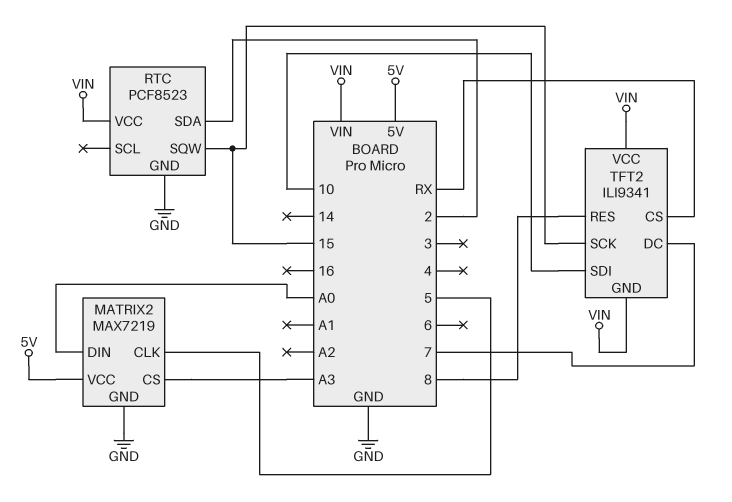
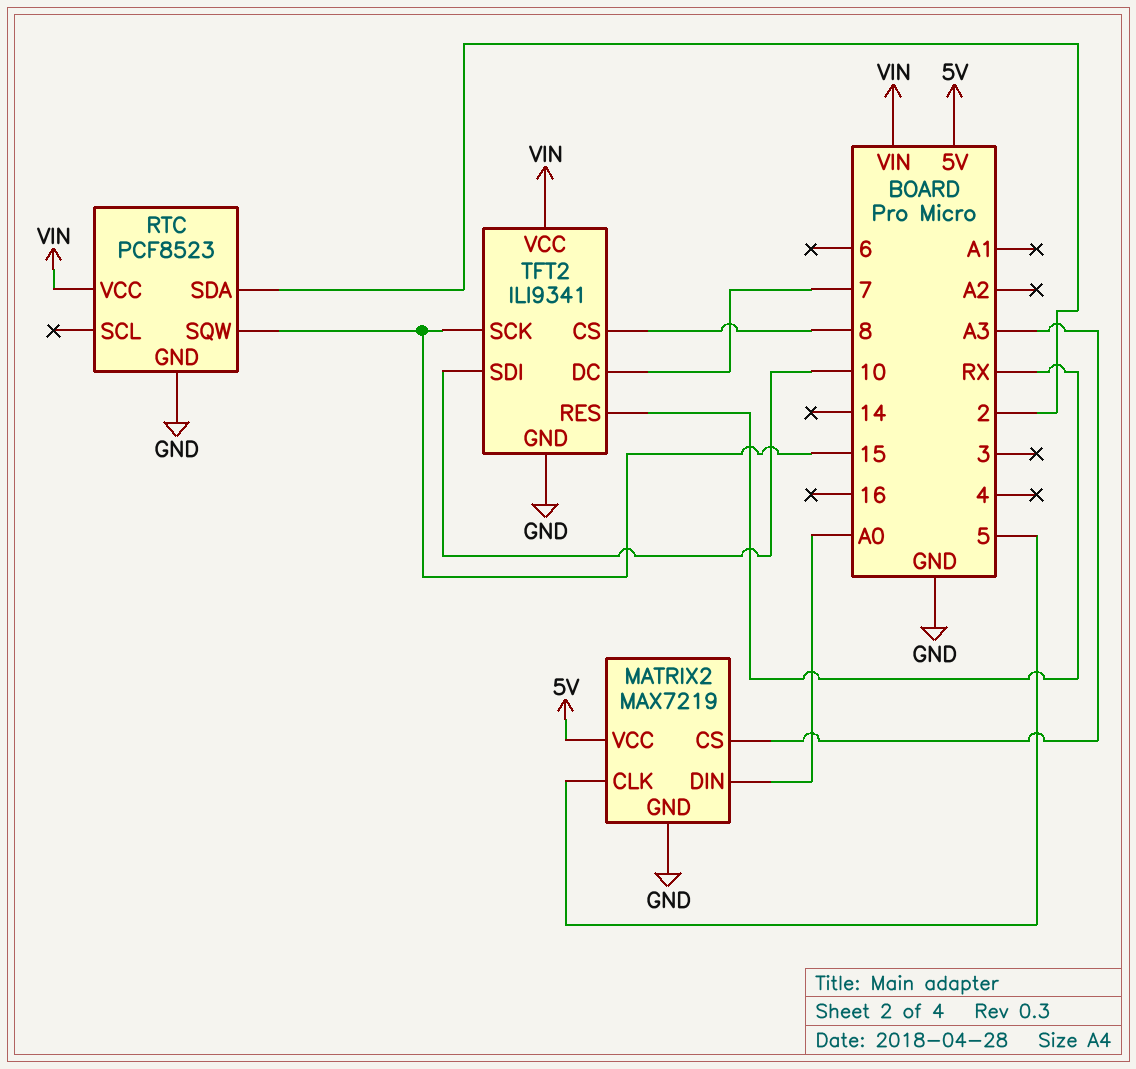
TFT2 pin CS: RX -> 8
TFT2 pin GND: VIN -> GND
TFT2 pin RES: 8 -> RX

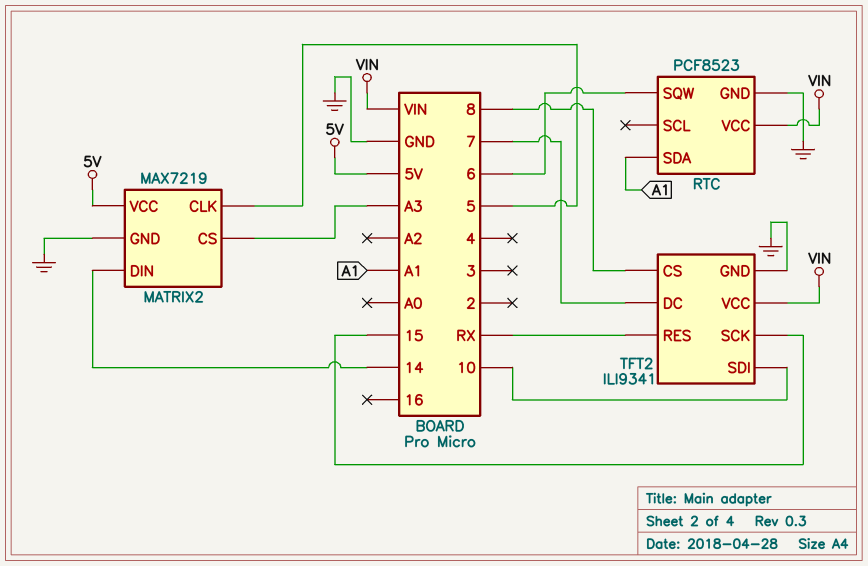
MATRIX2 pin DIN: A0 -> 14
RTC pin SDA: 2 -> A1
RTC pin SQW: 15 -> 6

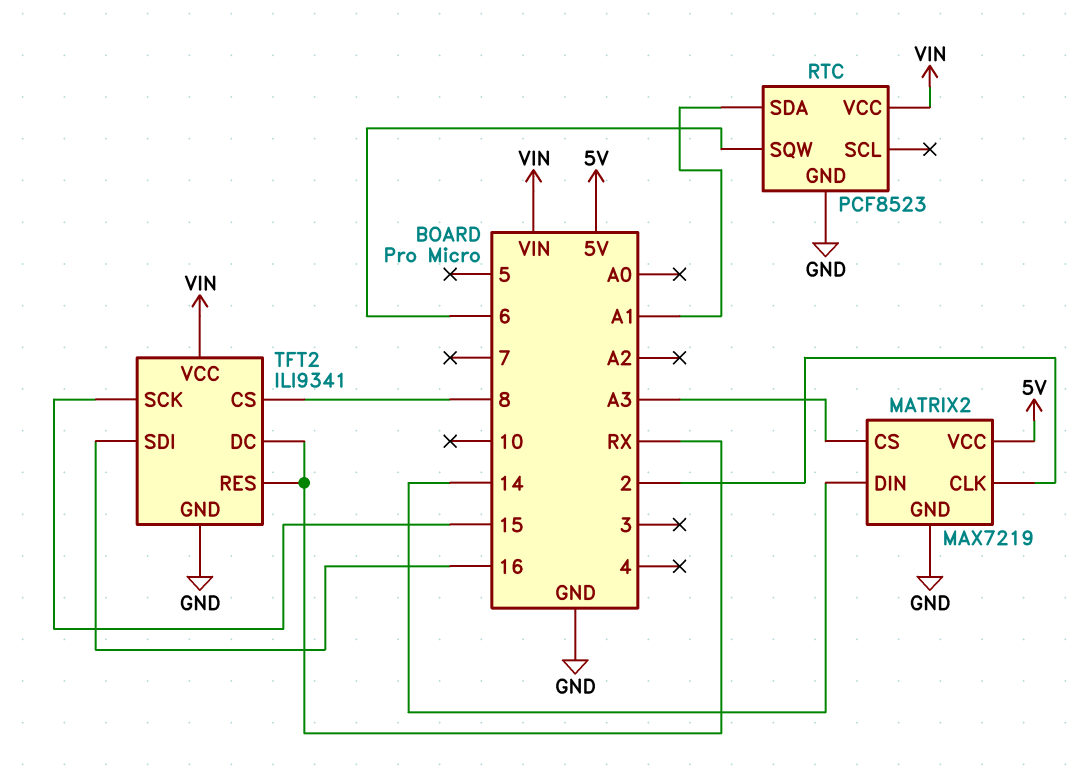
MATRIX2 pin CLK: 5 -> 2
TFT2 pin DC: 7 -> RX
TFT2 pin SDI: 10 -> 16

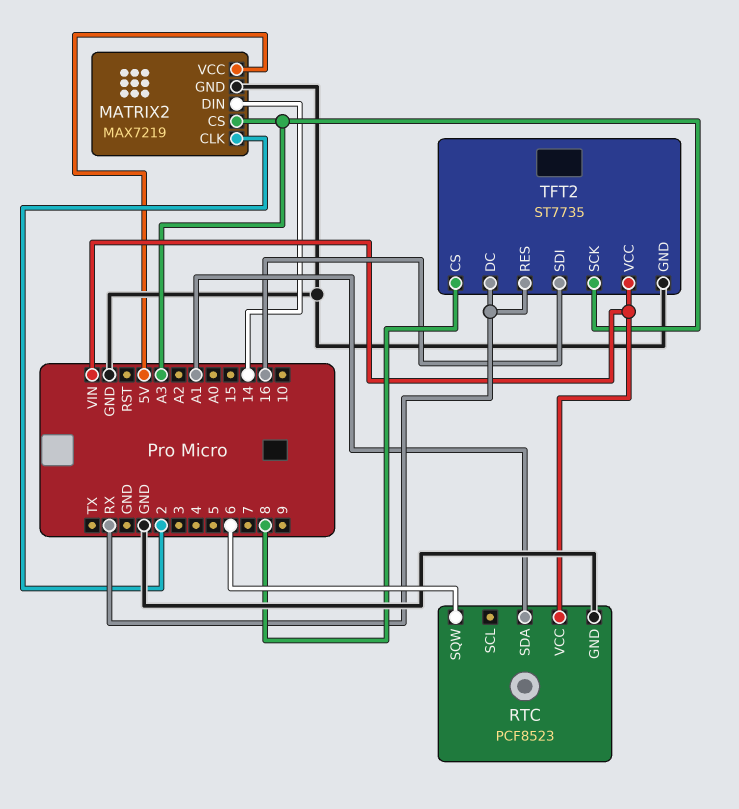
TFT2: ILI9341 -> ST7735
TFT2 pin SCK: 15 -> A3

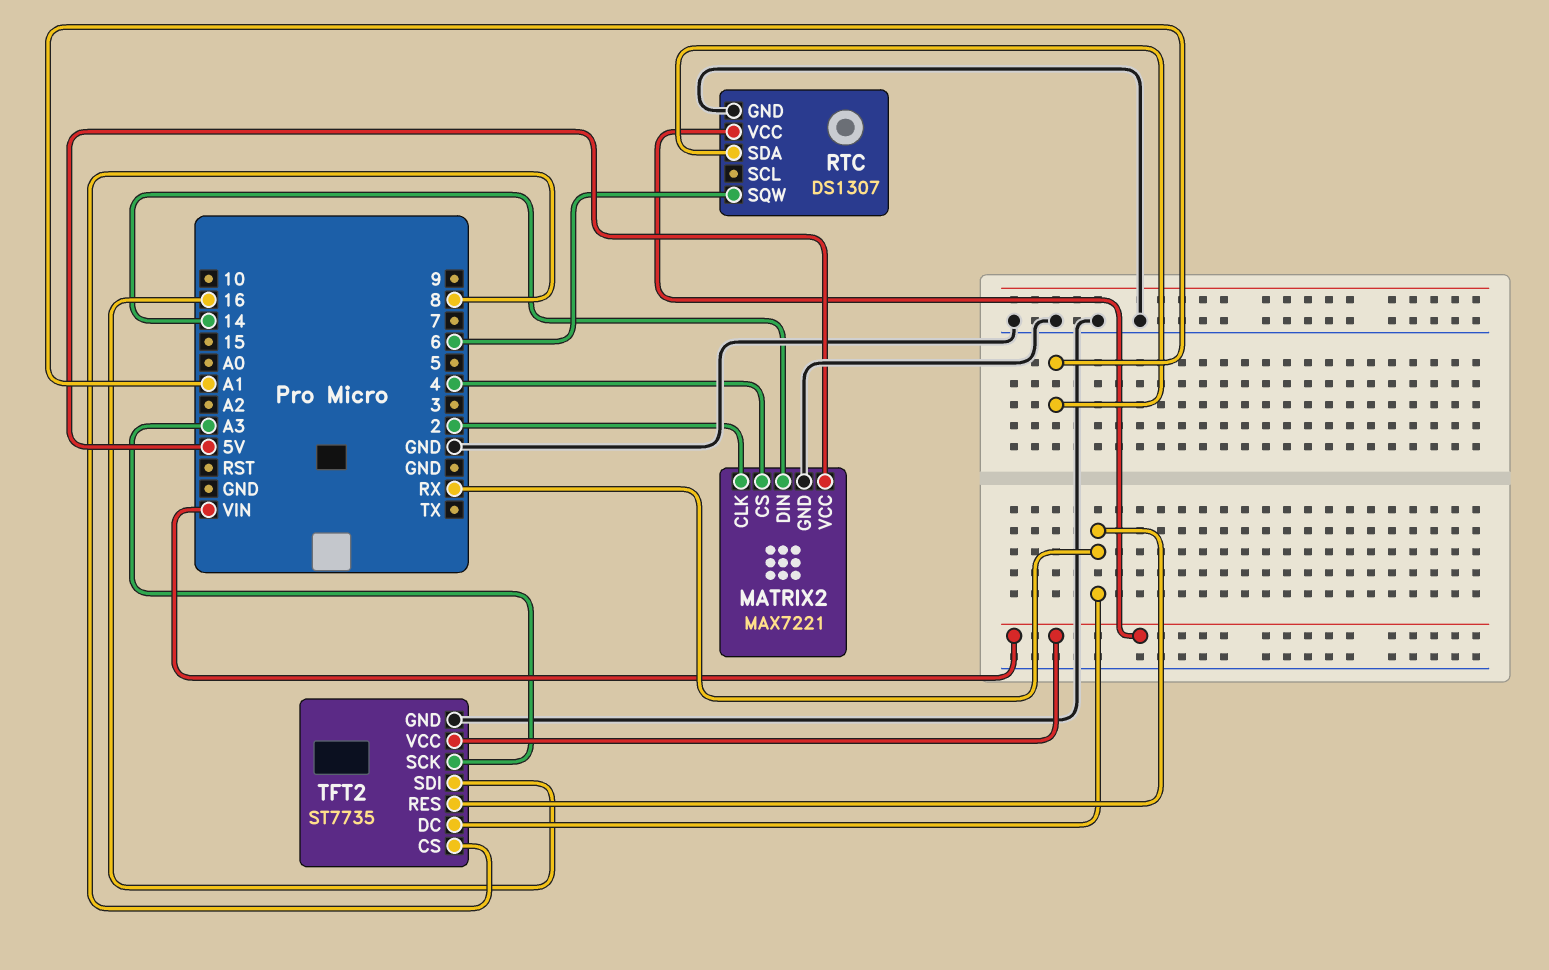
MATRIX2: MAX7219 -> MAX7221
MATRIX2 pin CS: A3 -> 4
RTC: PCF8523 -> DS1307

